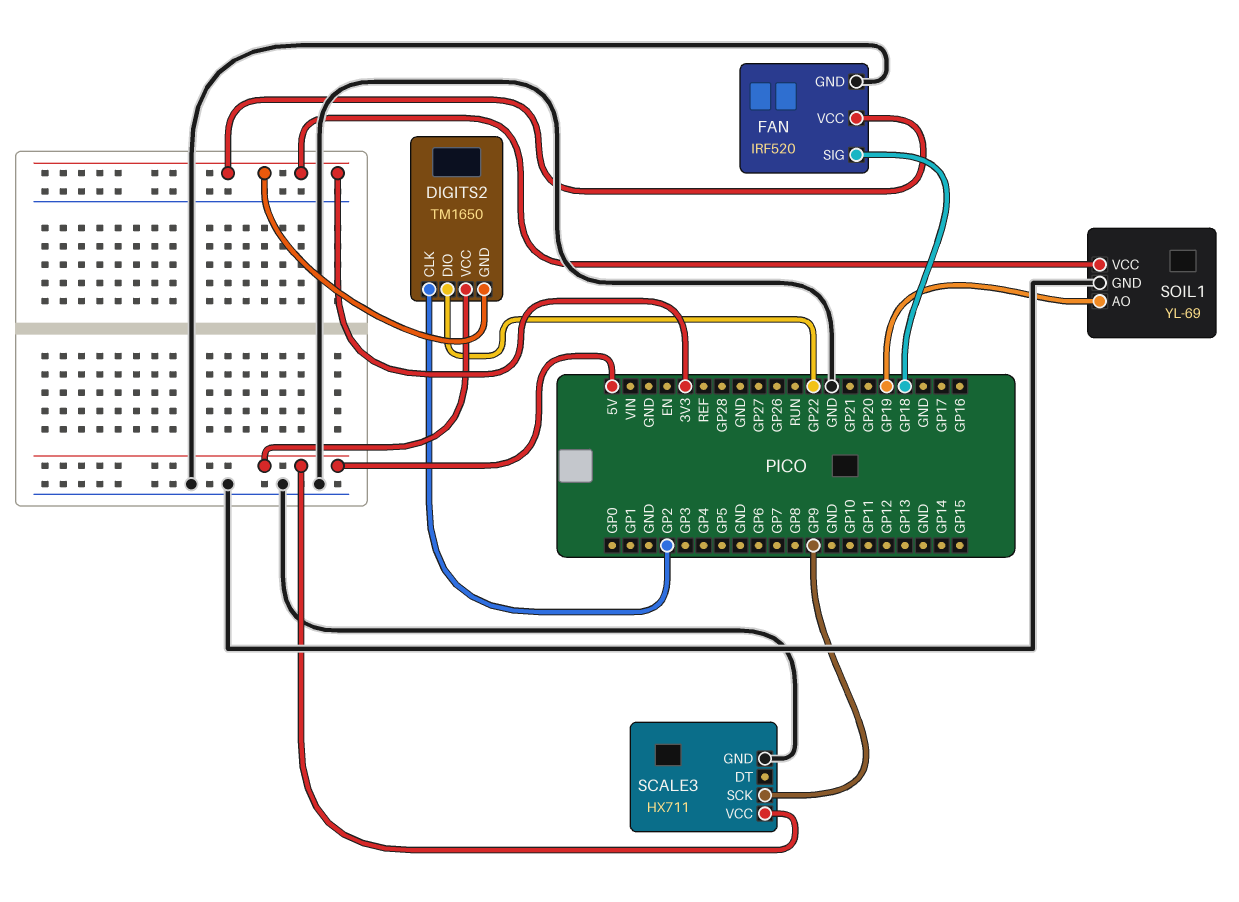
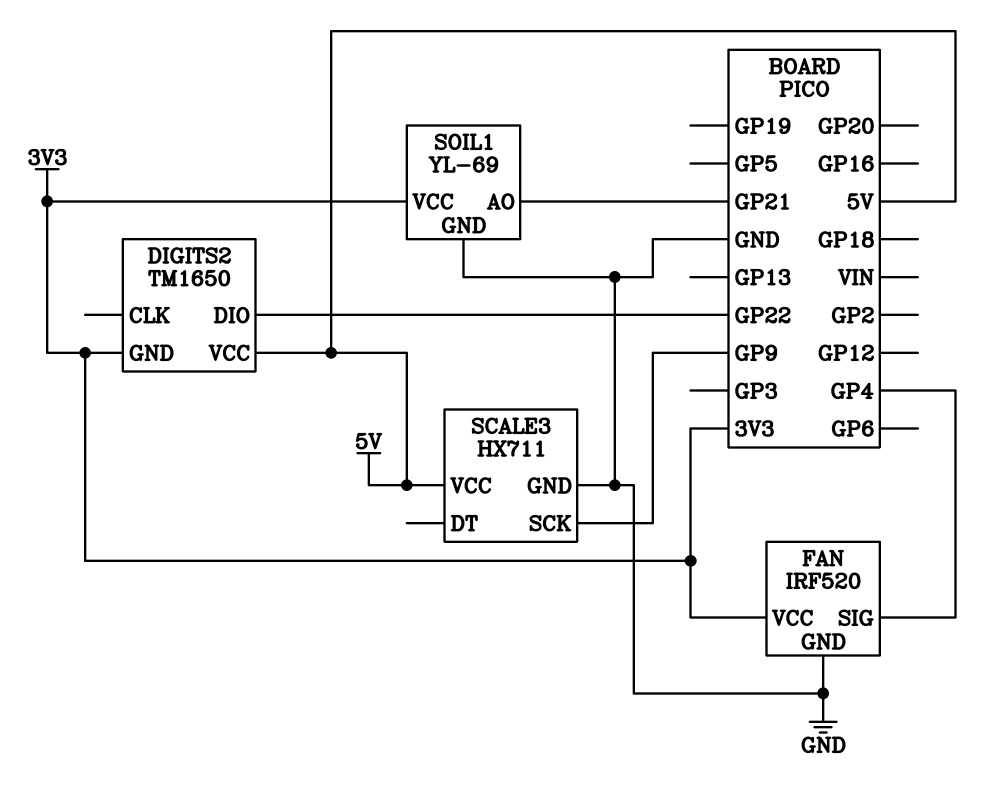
DIGITS2 pin CLK: GP2 -> none
FAN pin SIG: GP18 -> GP4
SOIL1 pin AO: GP19 -> GP21

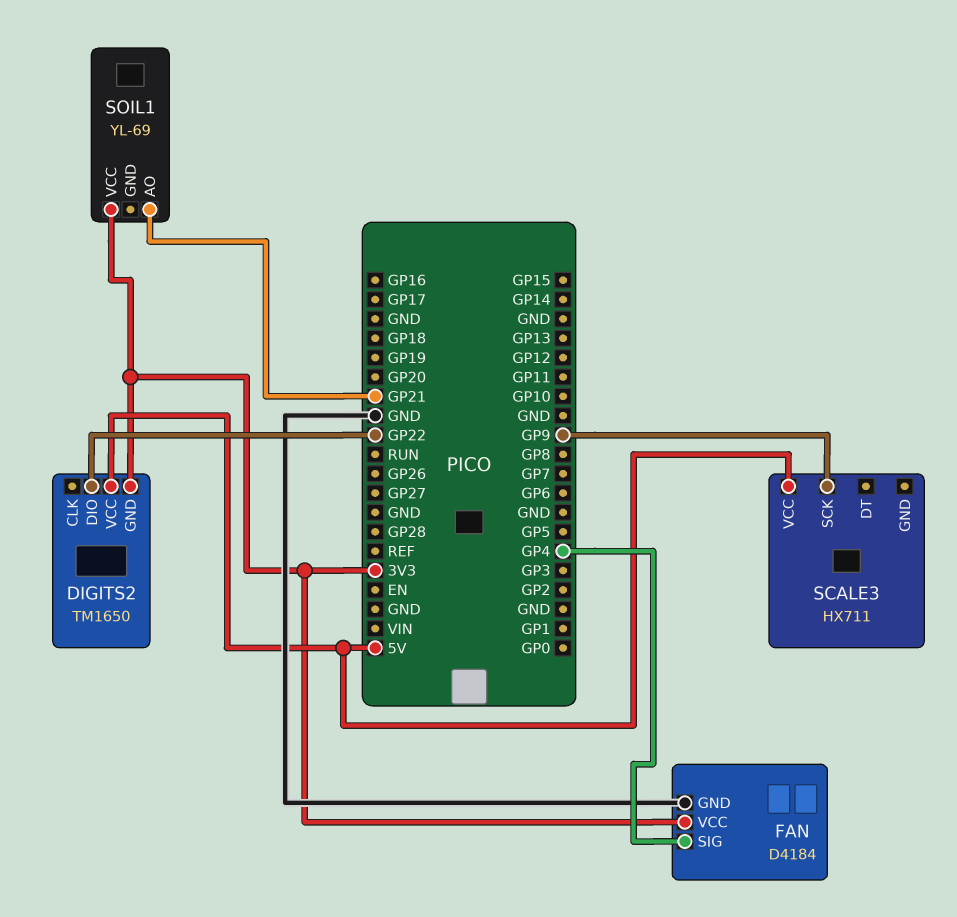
FAN: IRF520 -> D4184
SCALE3 pin GND: GND -> none
SOIL1 pin GND: GND -> none

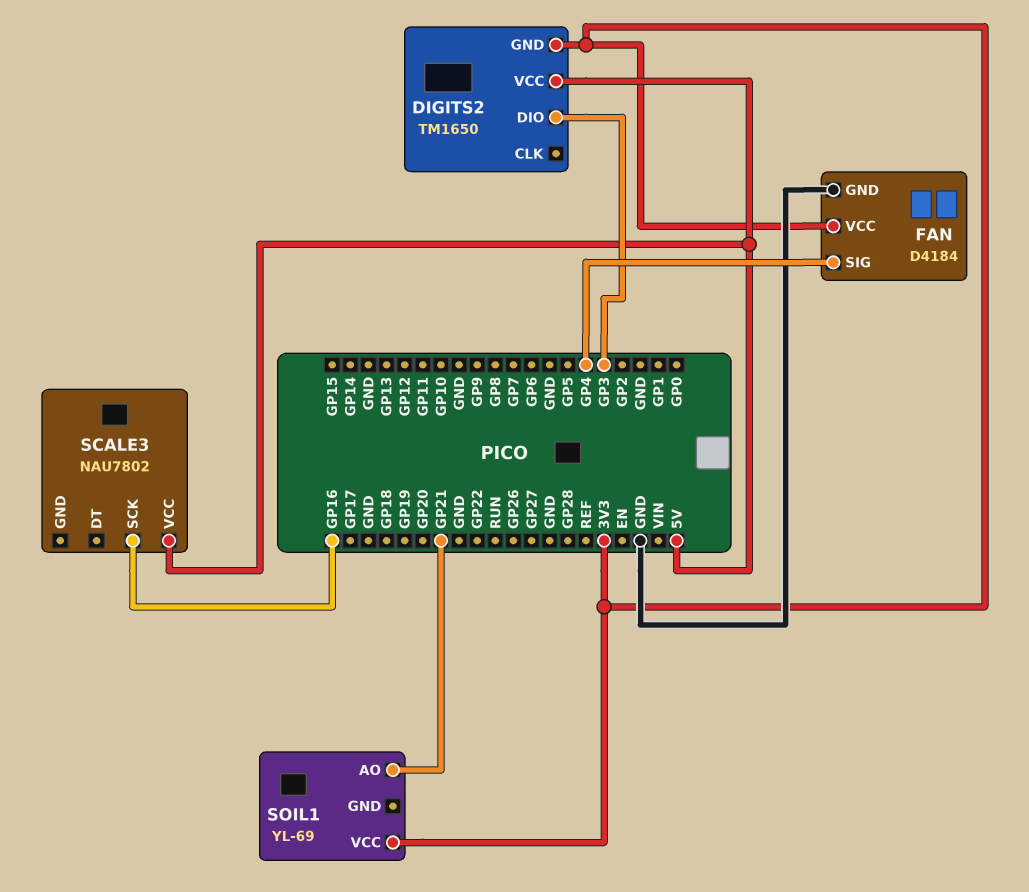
DIGITS2 pin DIO: GP22 -> GP3
SCALE3: HX711 -> NAU7802
SCALE3 pin SCK: GP9 -> GP16

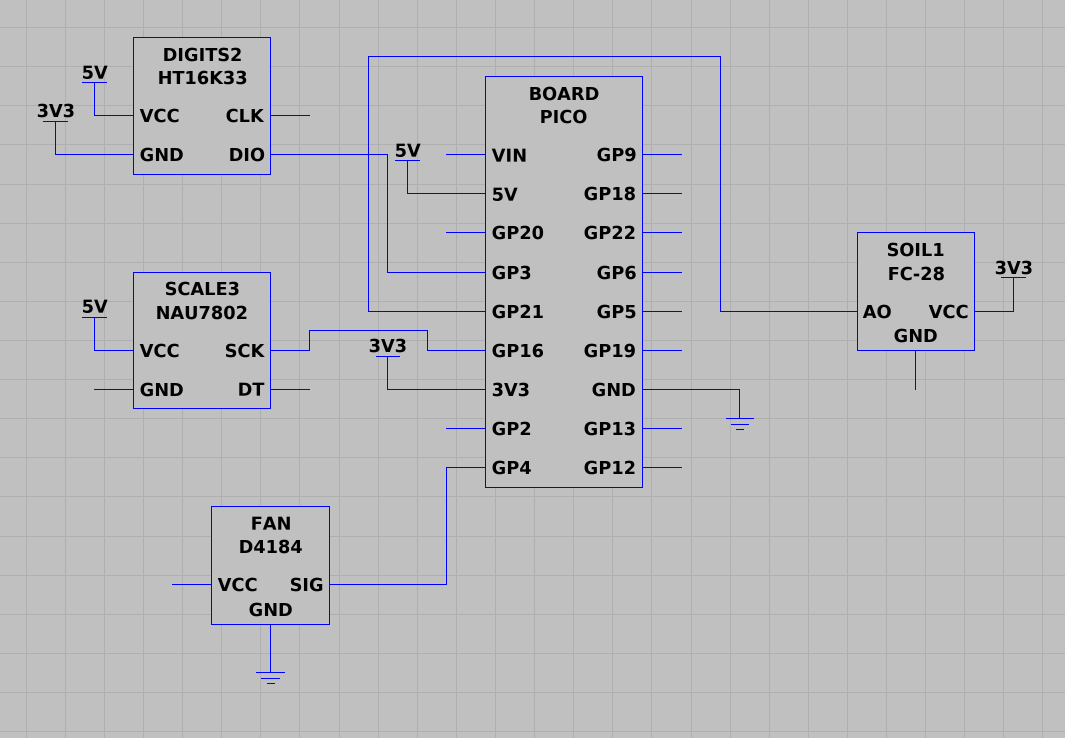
DIGITS2: TM1650 -> HT16K33
FAN pin VCC: 3V3 -> none
SOIL1: YL-69 -> FC-28

